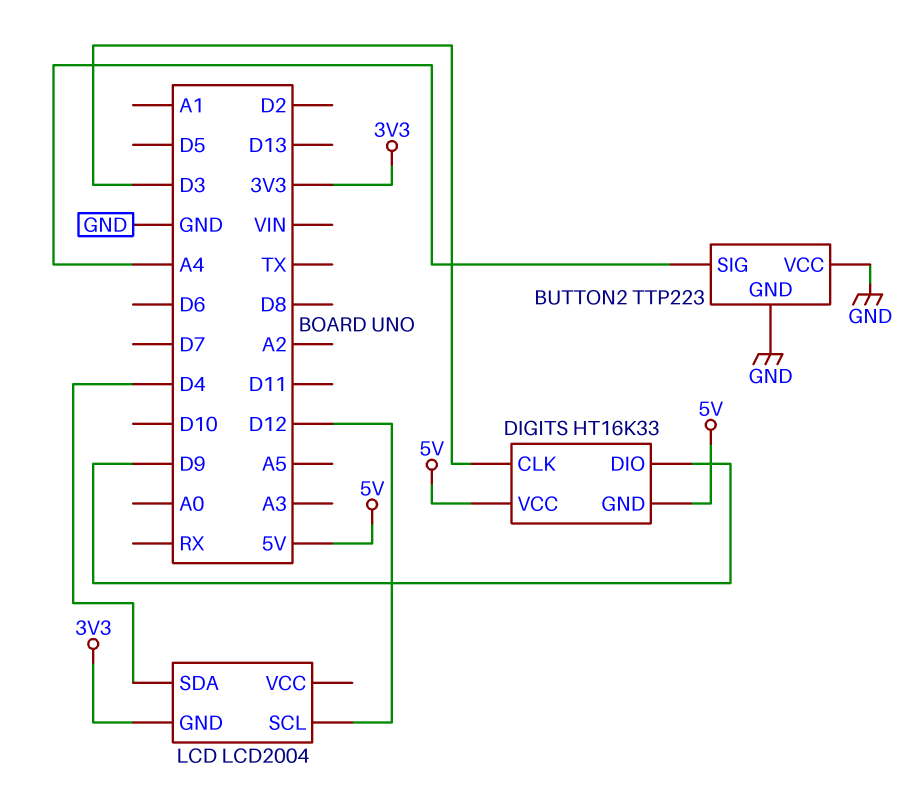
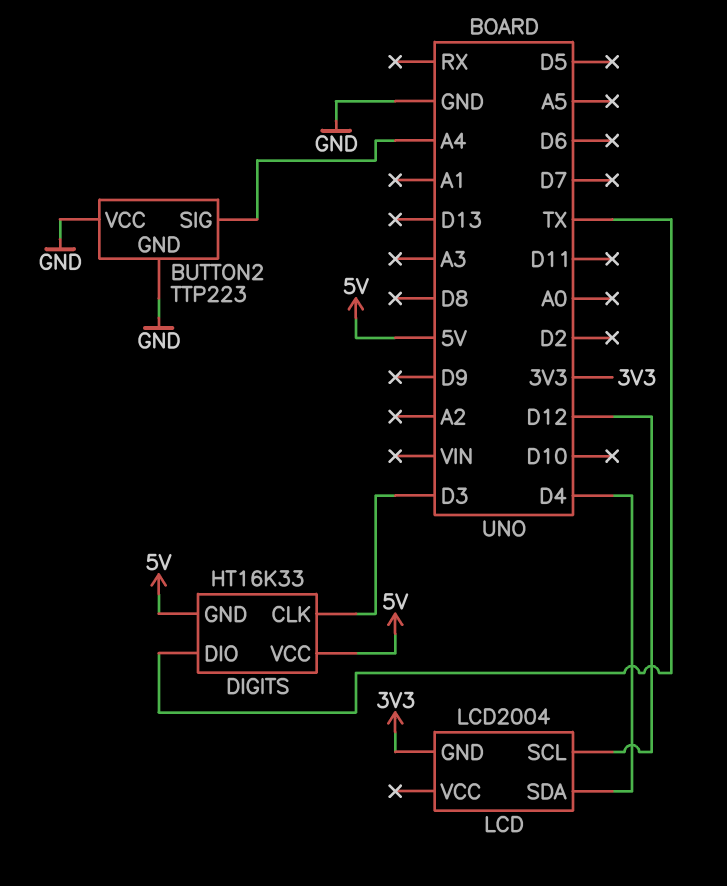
DIGITS pin DIO: D9 -> TX

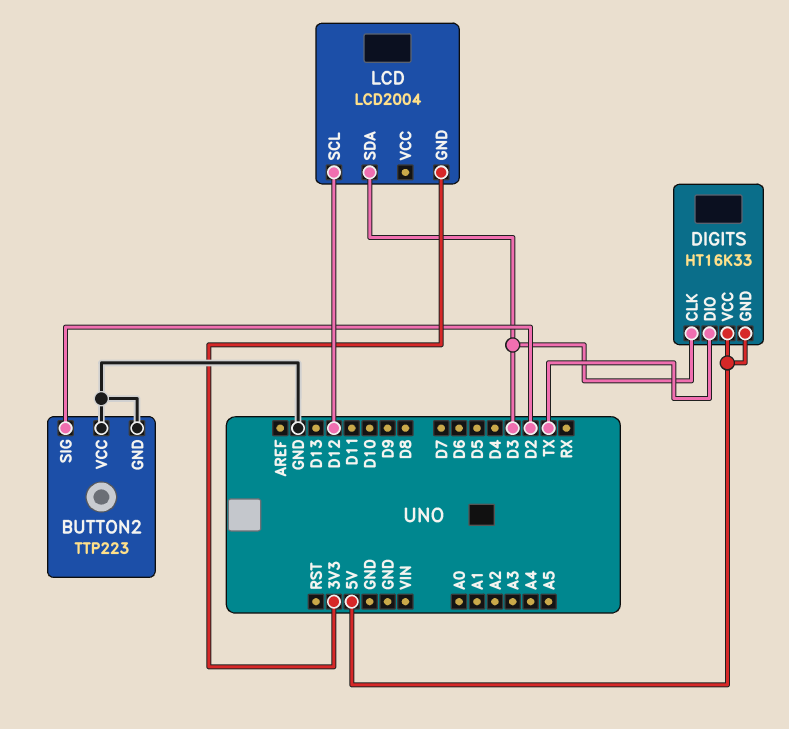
BUTTON2 pin SIG: A4 -> D2
LCD pin SDA: D4 -> D3

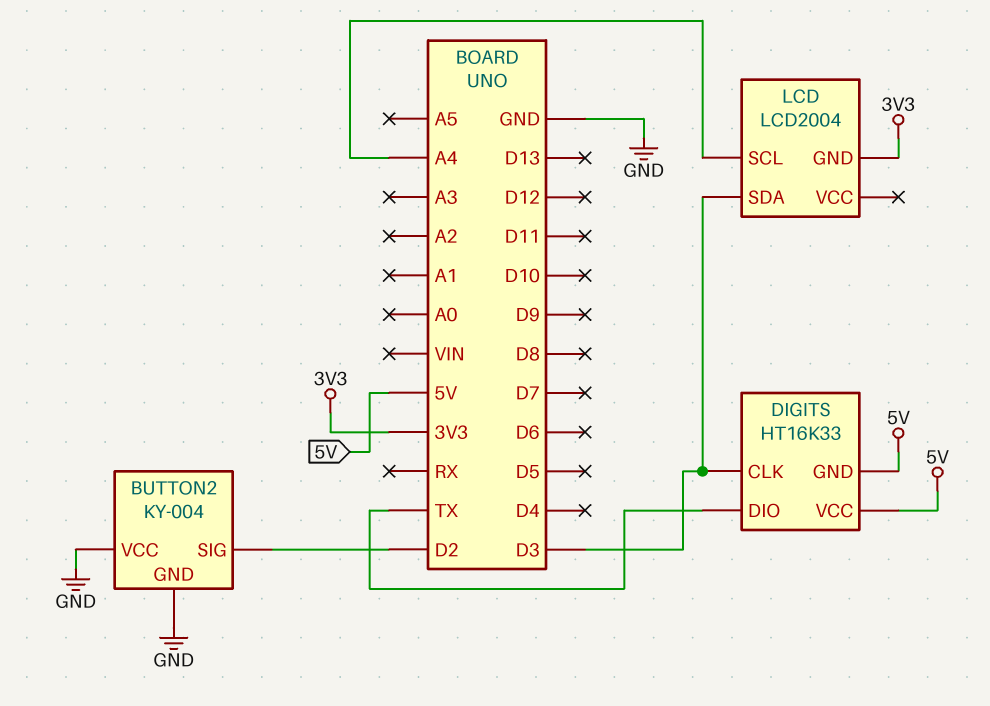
BUTTON2: TTP223 -> KY-004
LCD pin SCL: D12 -> A4

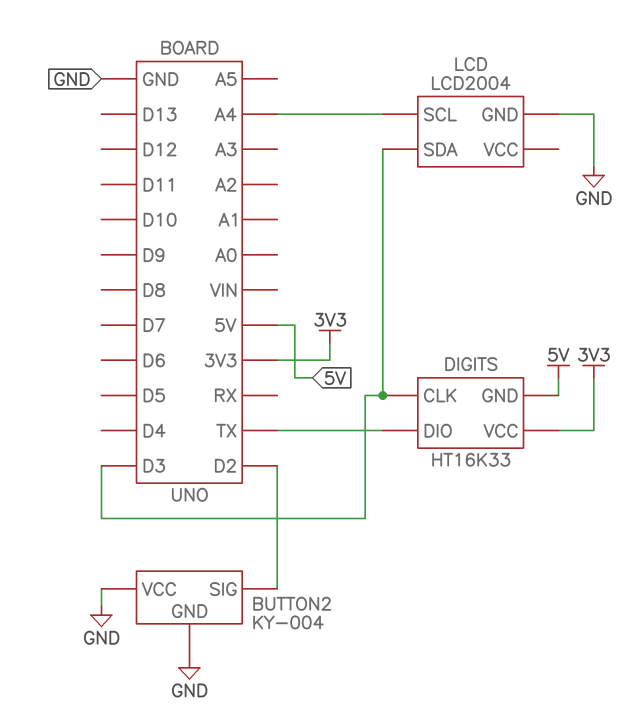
DIGITS pin VCC: 5V -> 3V3
LCD pin GND: 3V3 -> GND

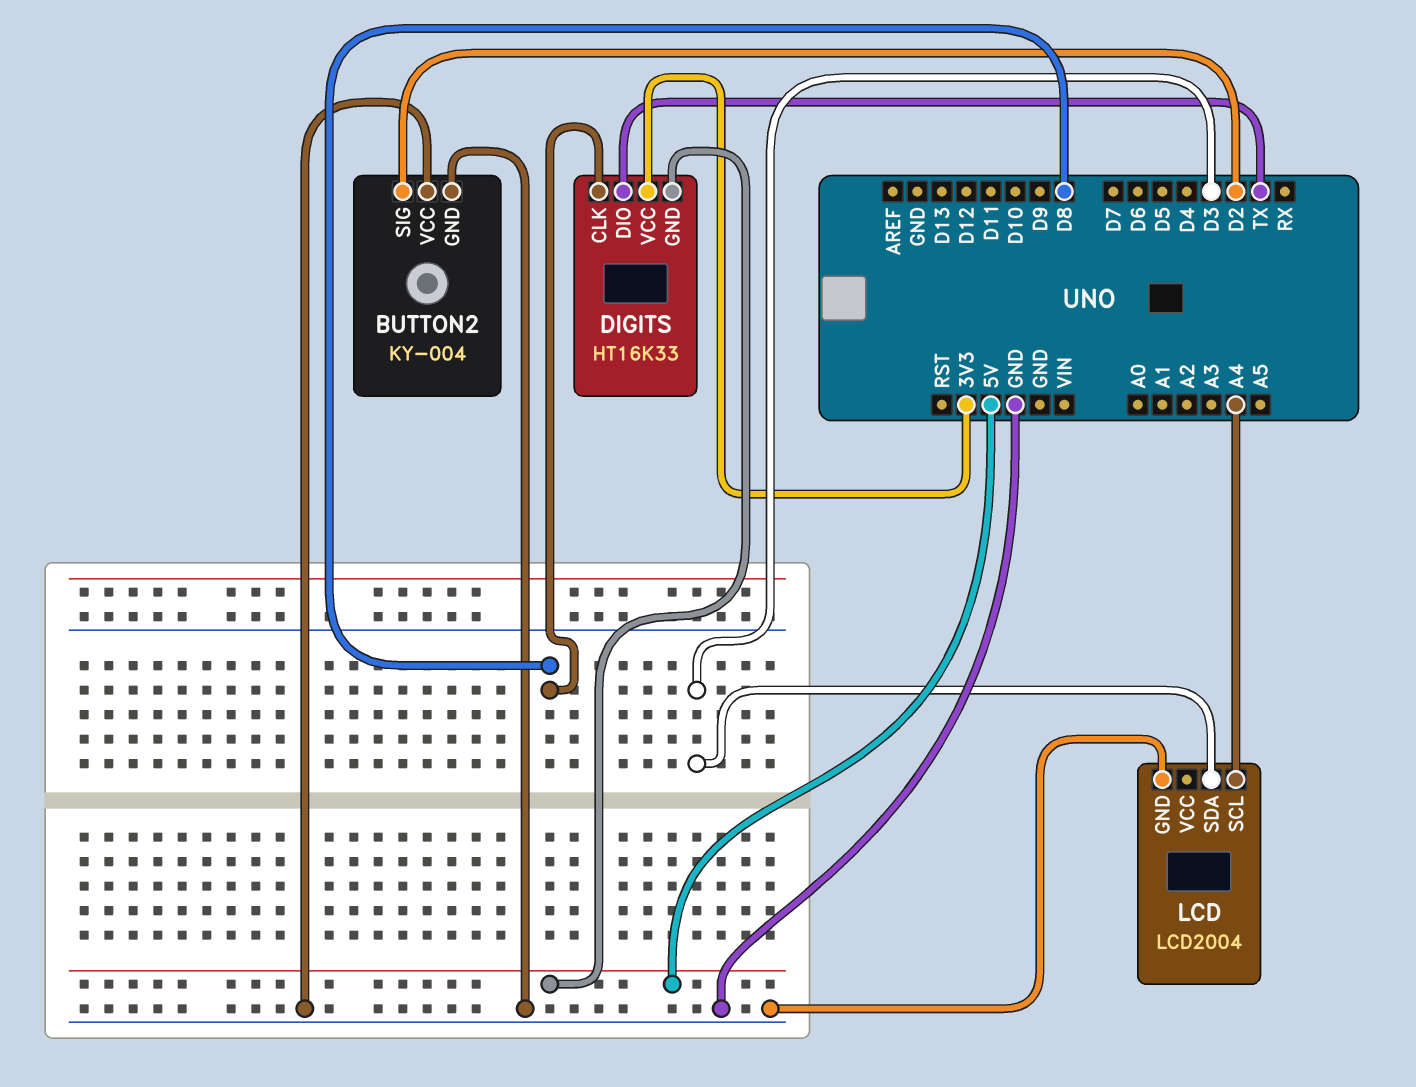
DIGITS pin CLK: D3 -> D8

